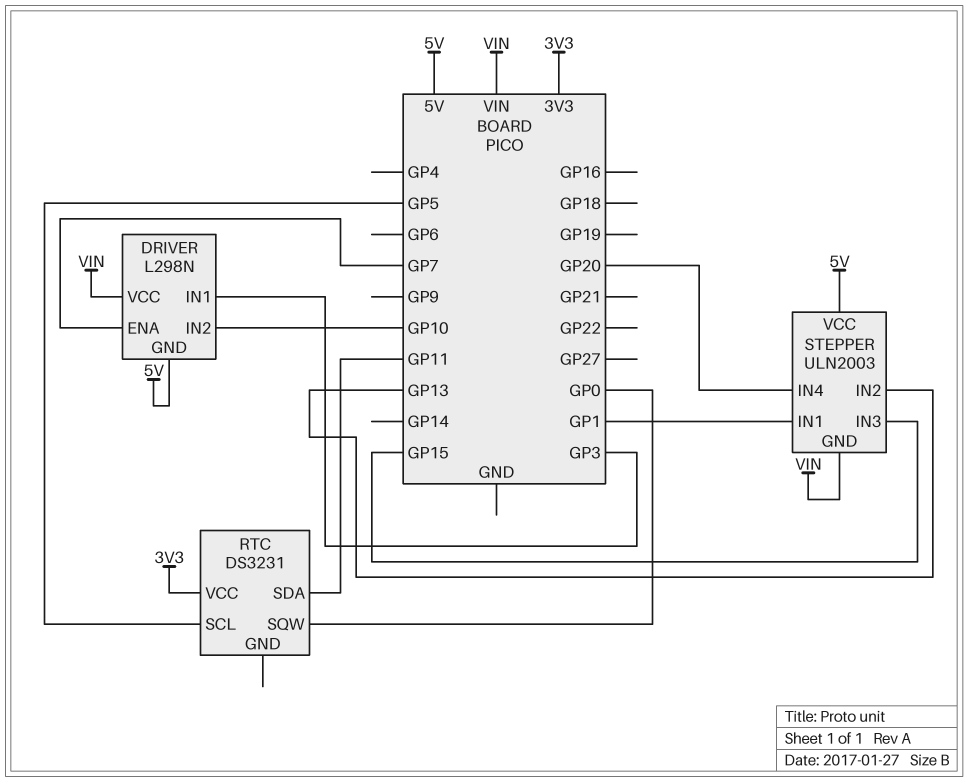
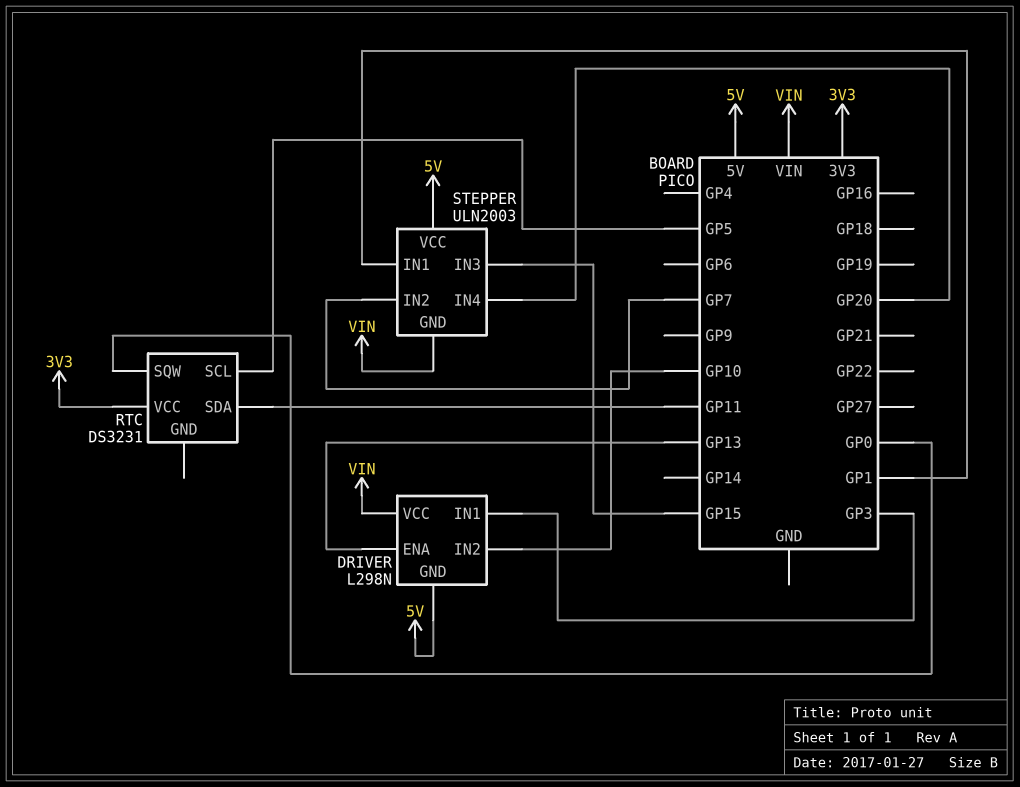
DRIVER pin ENA: GP7 -> GP13
STEPPER pin IN2: GP13 -> GP7

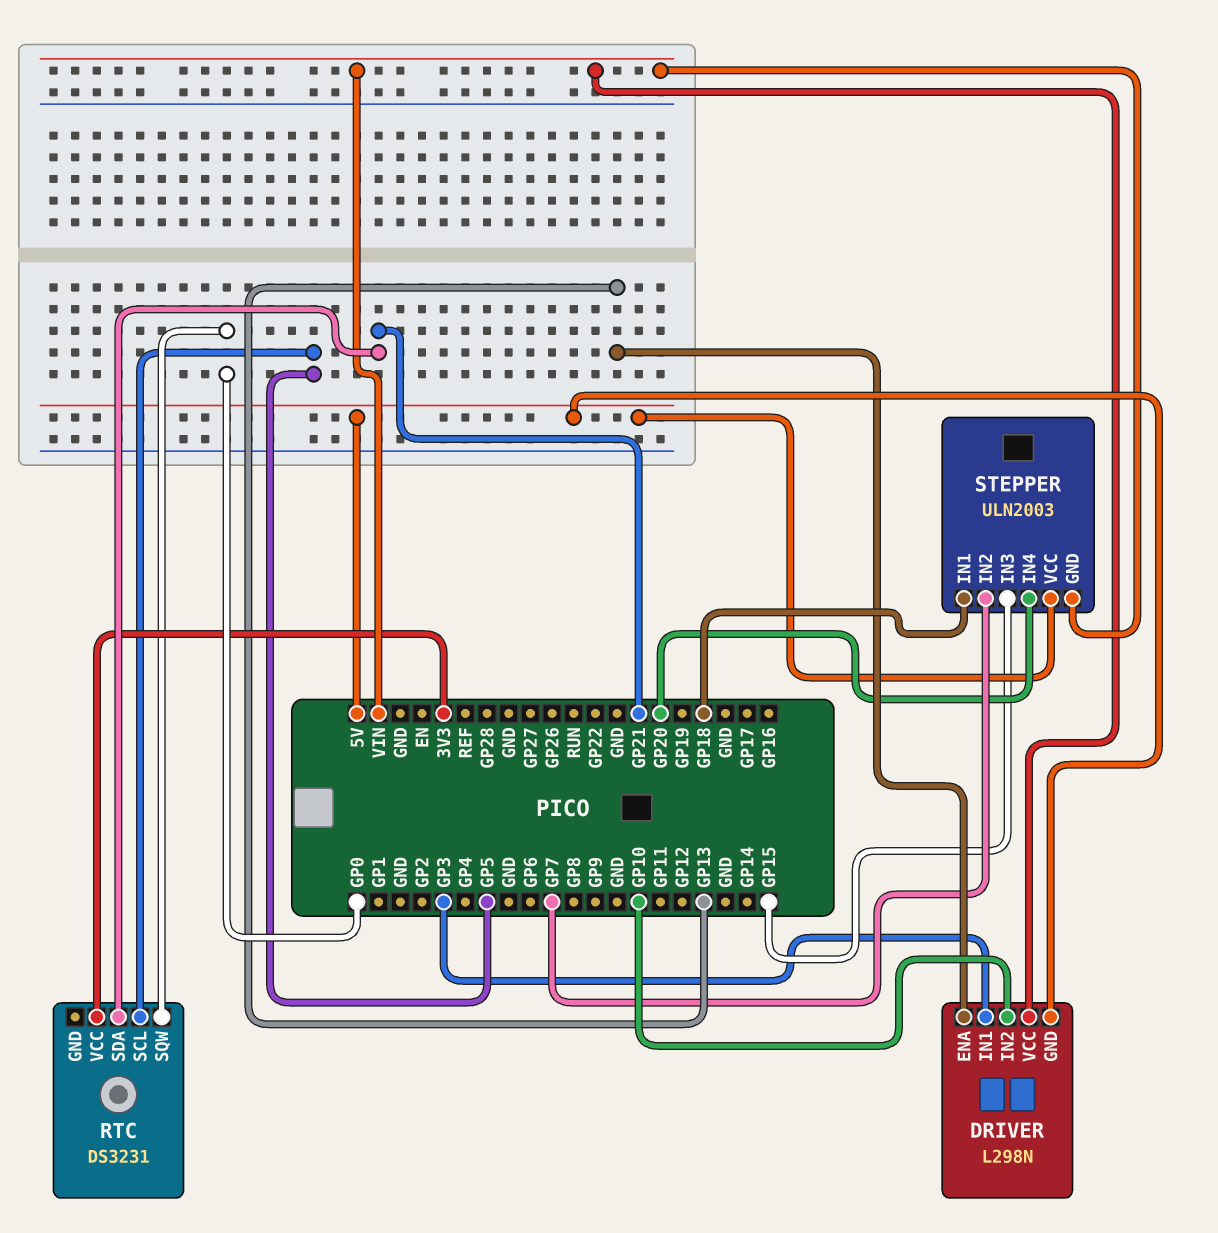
RTC pin SDA: GP11 -> GP21
STEPPER pin IN1: GP1 -> GP18

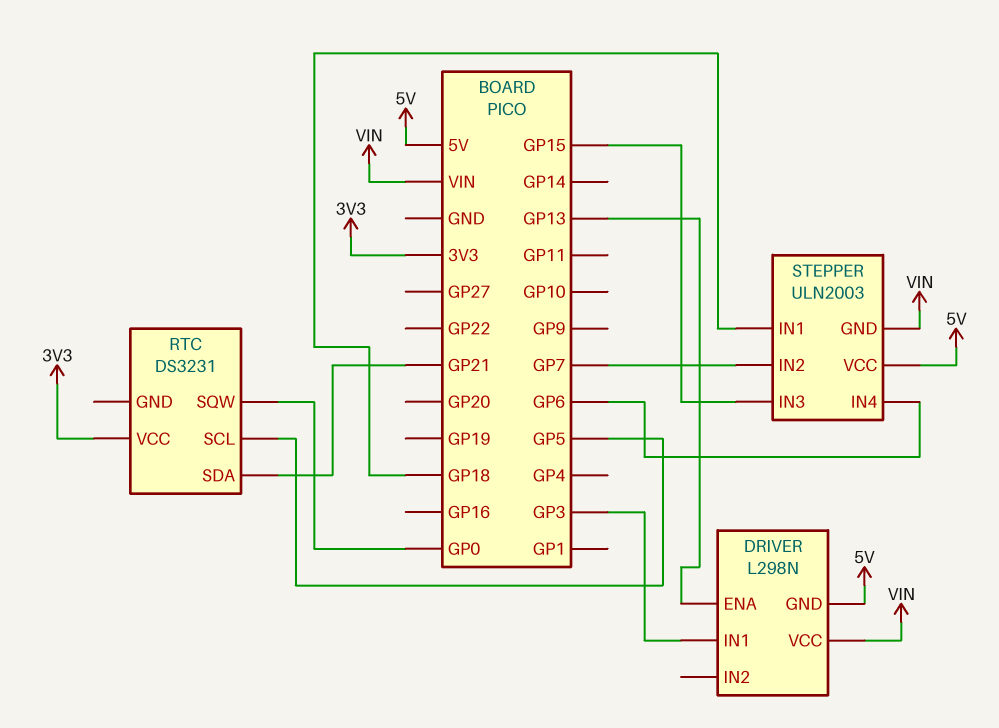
DRIVER pin IN2: GP10 -> none
STEPPER pin IN4: GP20 -> GP6

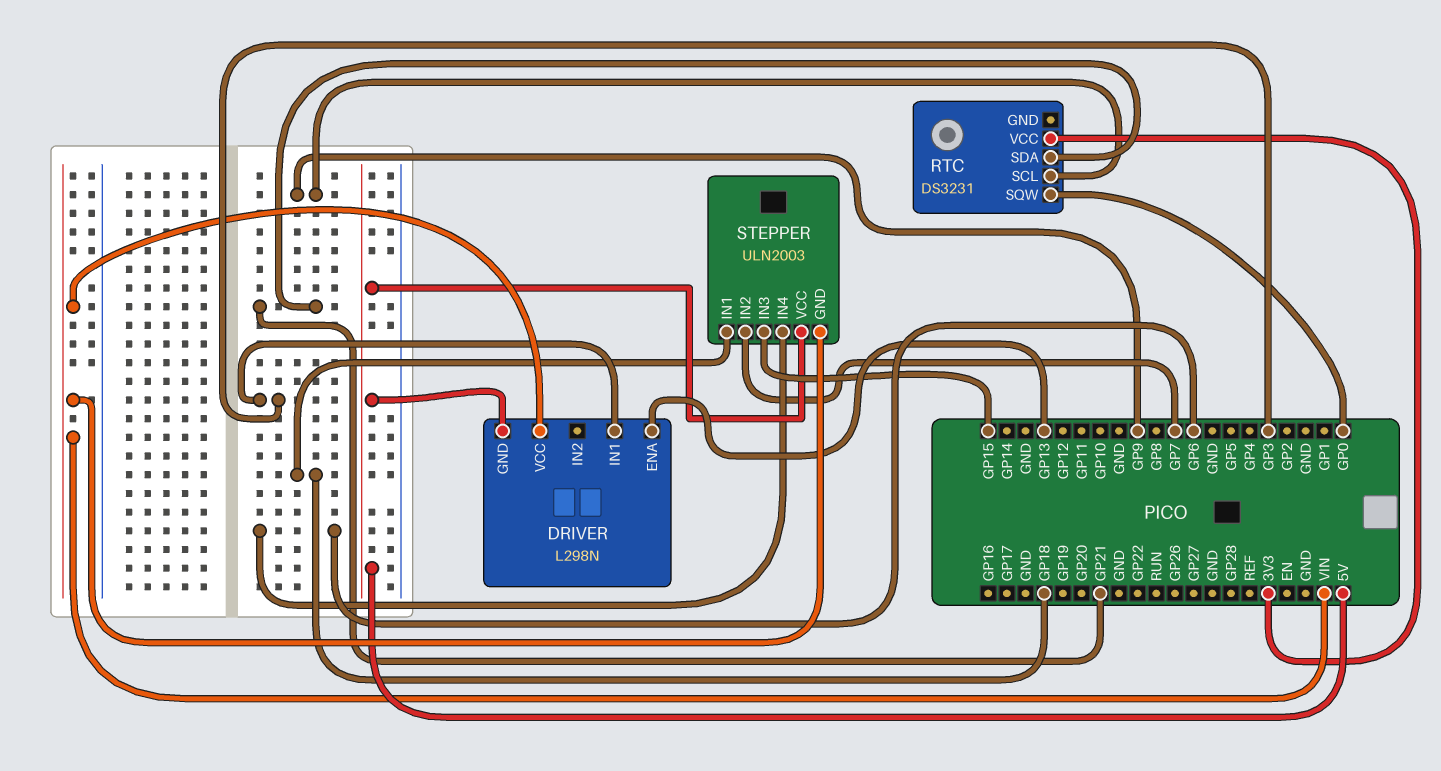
RTC pin SCL: GP5 -> GP9

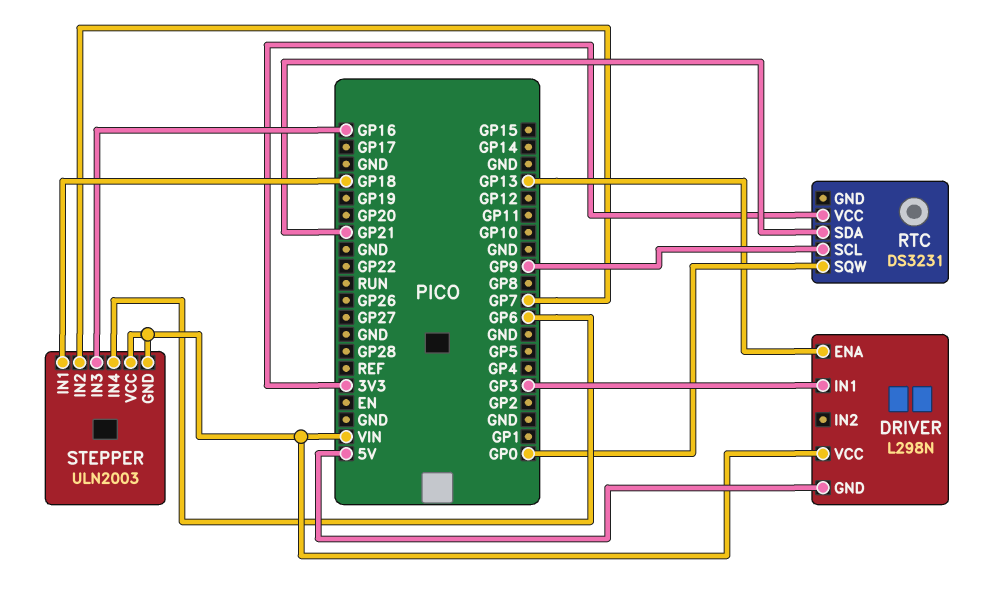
STEPPER pin IN3: GP15 -> GP16
STEPPER pin VCC: 5V -> VIN

